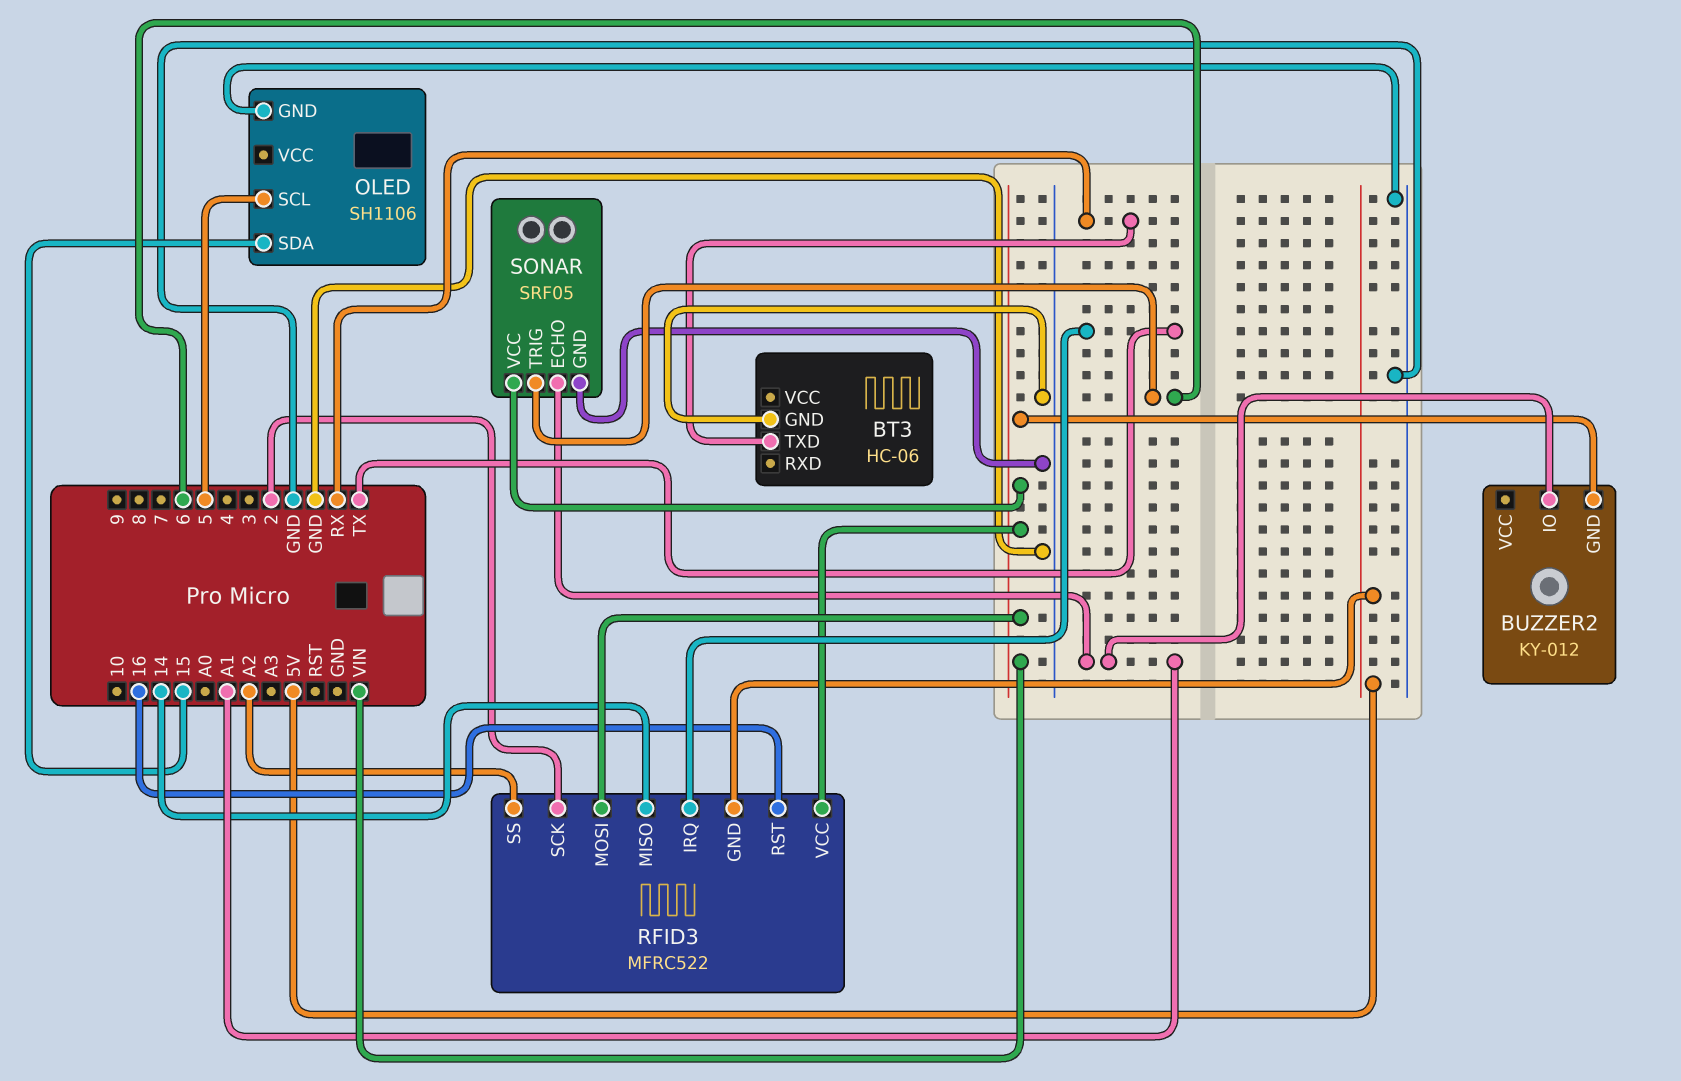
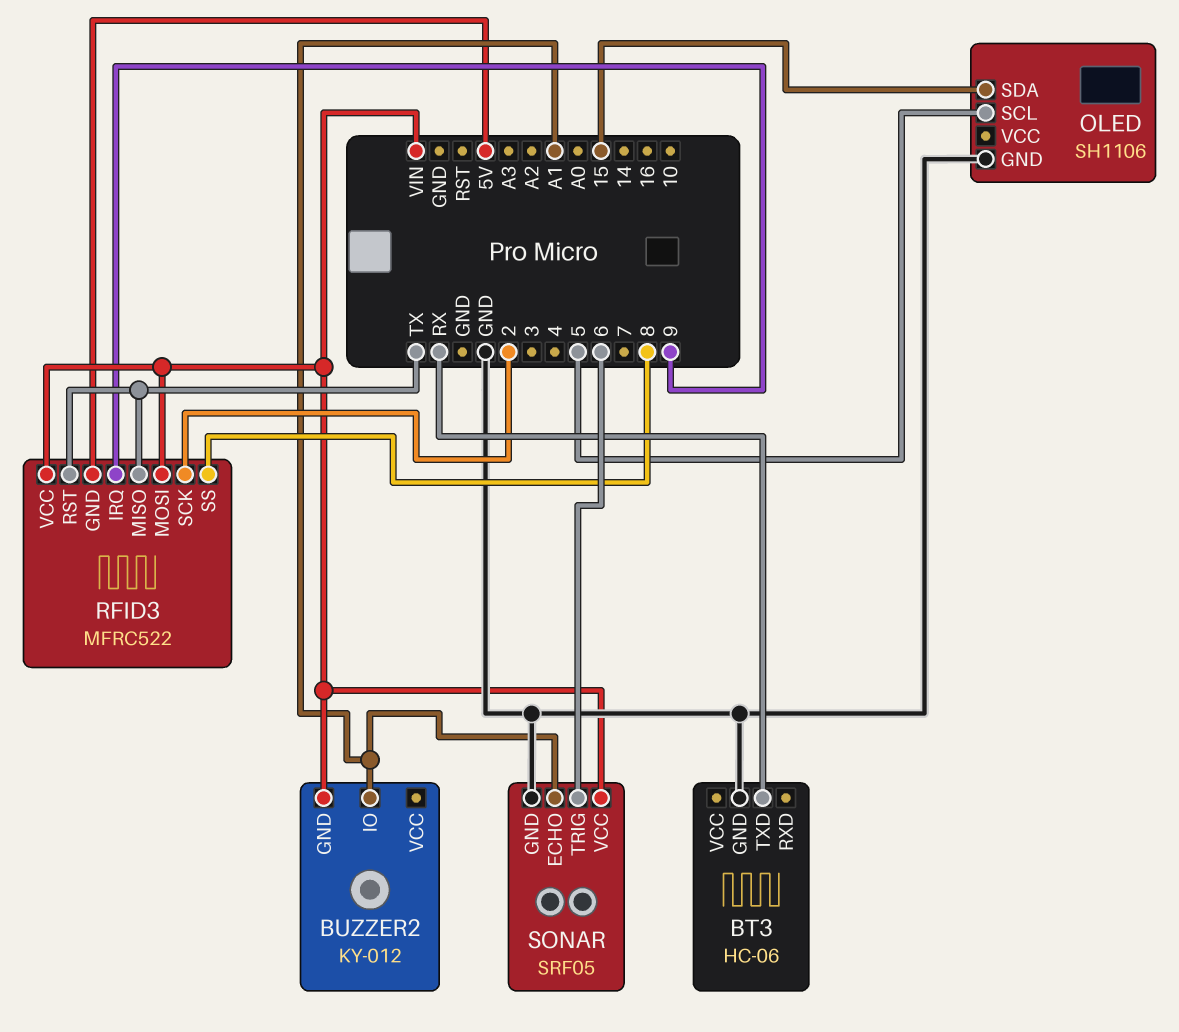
RFID3 pin IRQ: TX -> 9
RFID3 pin MISO: 14 -> TX
RFID3 pin RST: 16 -> TX
RFID3 pin SS: A2 -> 8

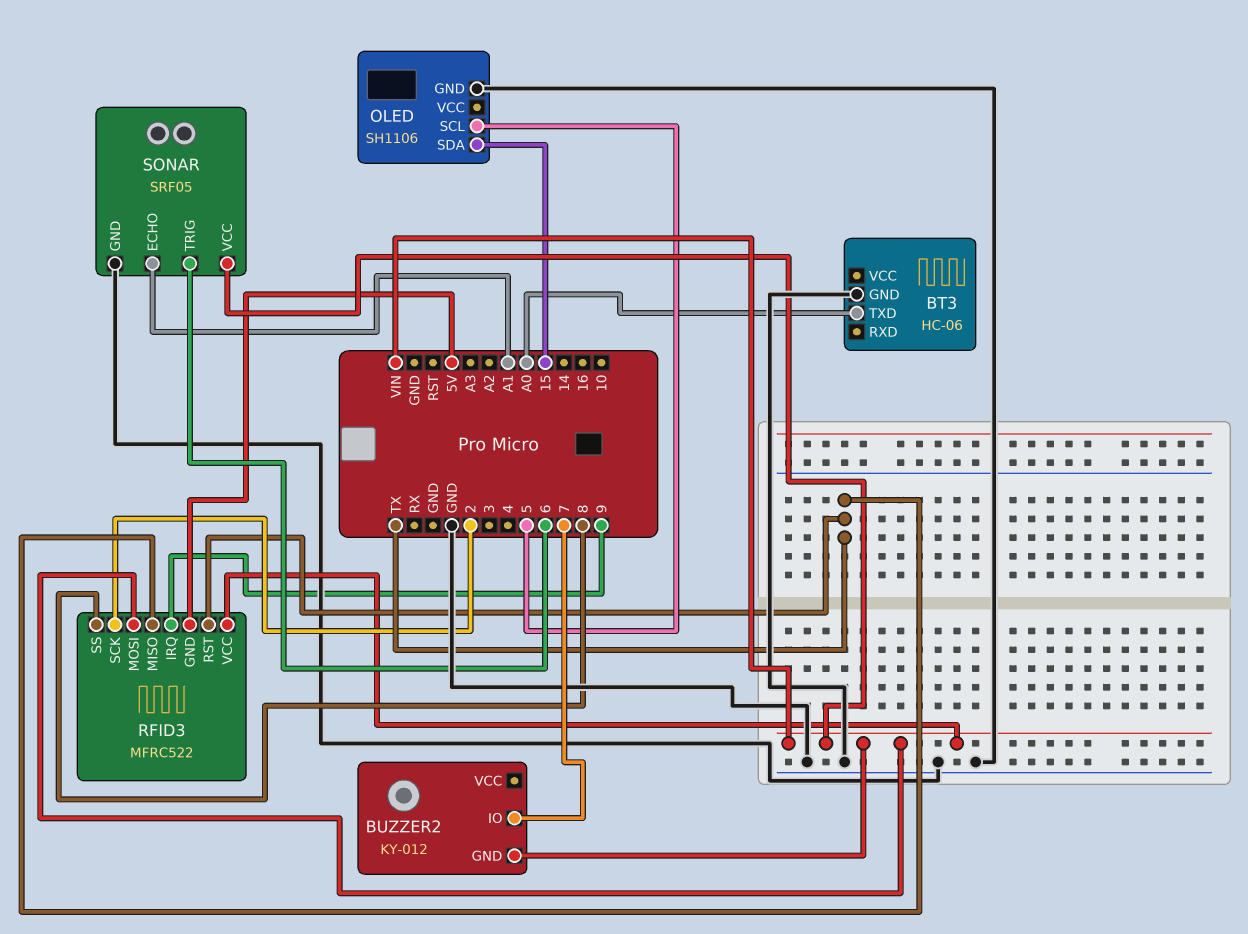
BT3 pin TXD: RX -> A0
BUZZER2 pin IO: A1 -> 7

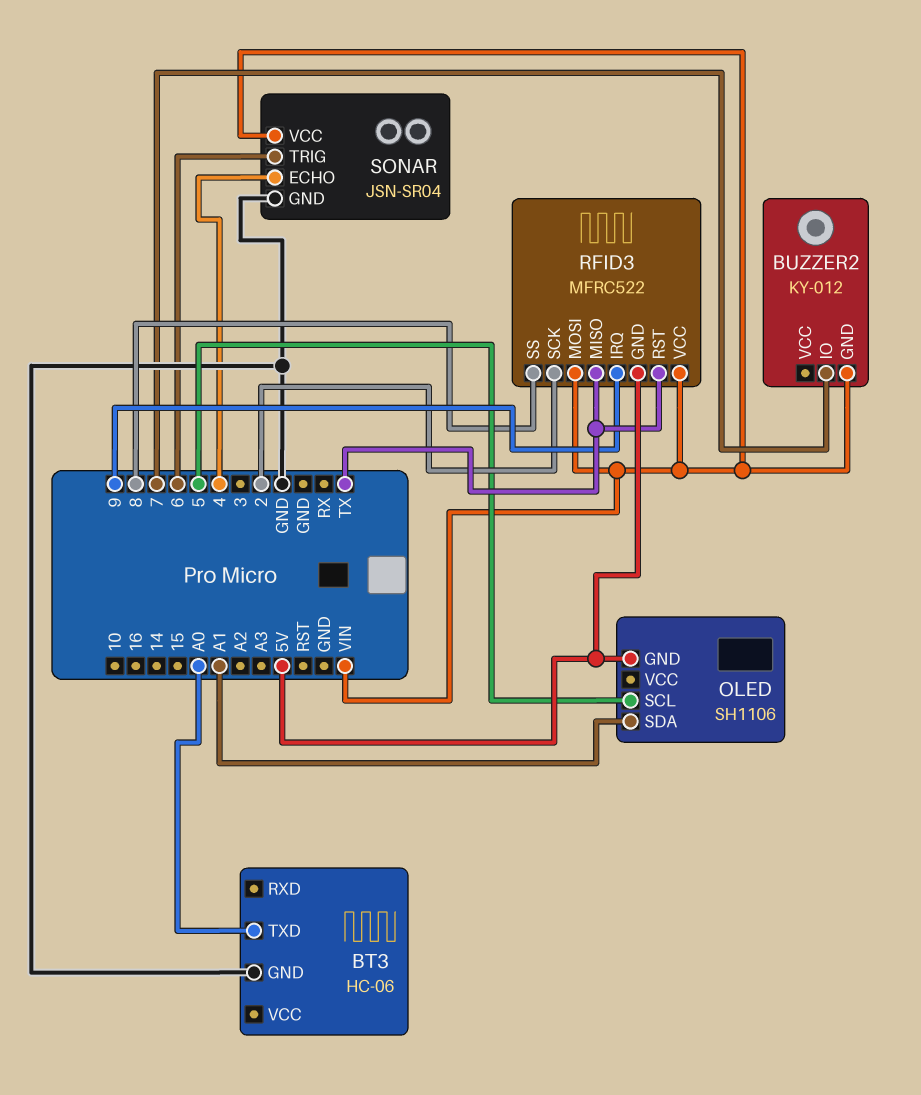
OLED pin GND: GND -> 5V
OLED pin SDA: 15 -> A1
SONAR: SRF05 -> JSN-SR04
SONAR pin ECHO: A1 -> 4

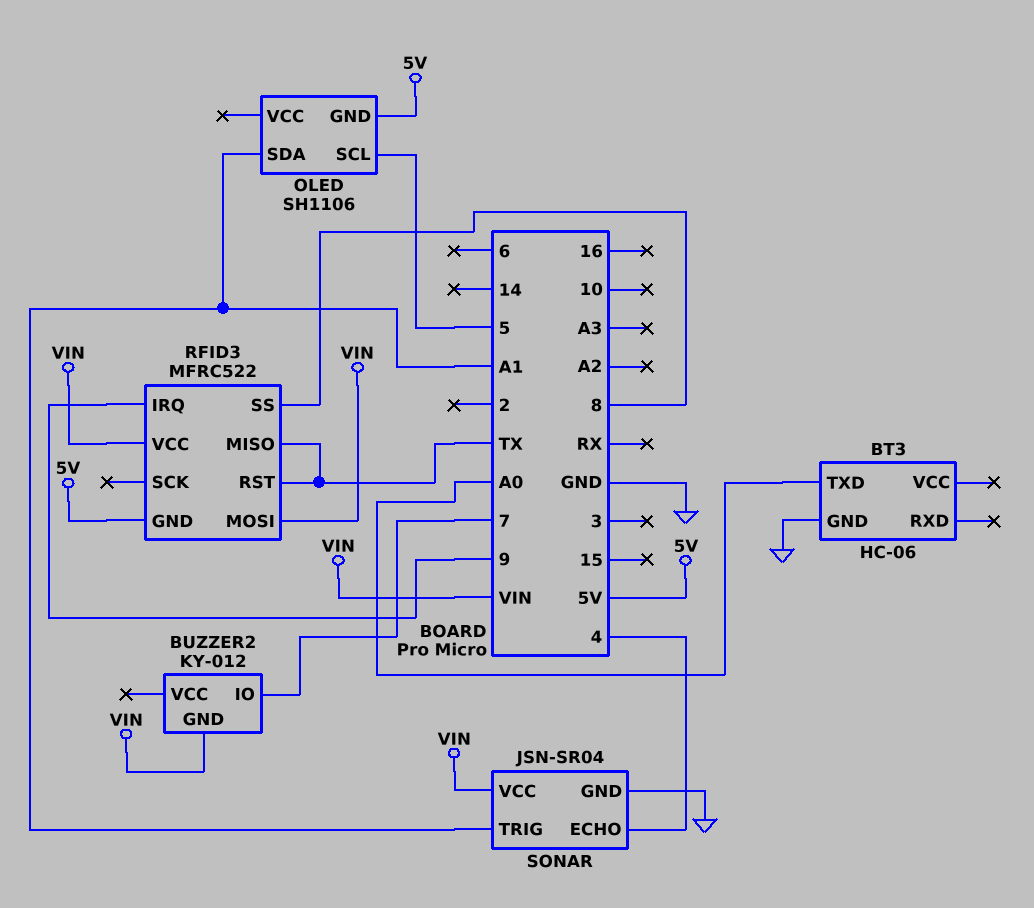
RFID3 pin SCK: 2 -> none
SONAR pin TRIG: 6 -> A1

